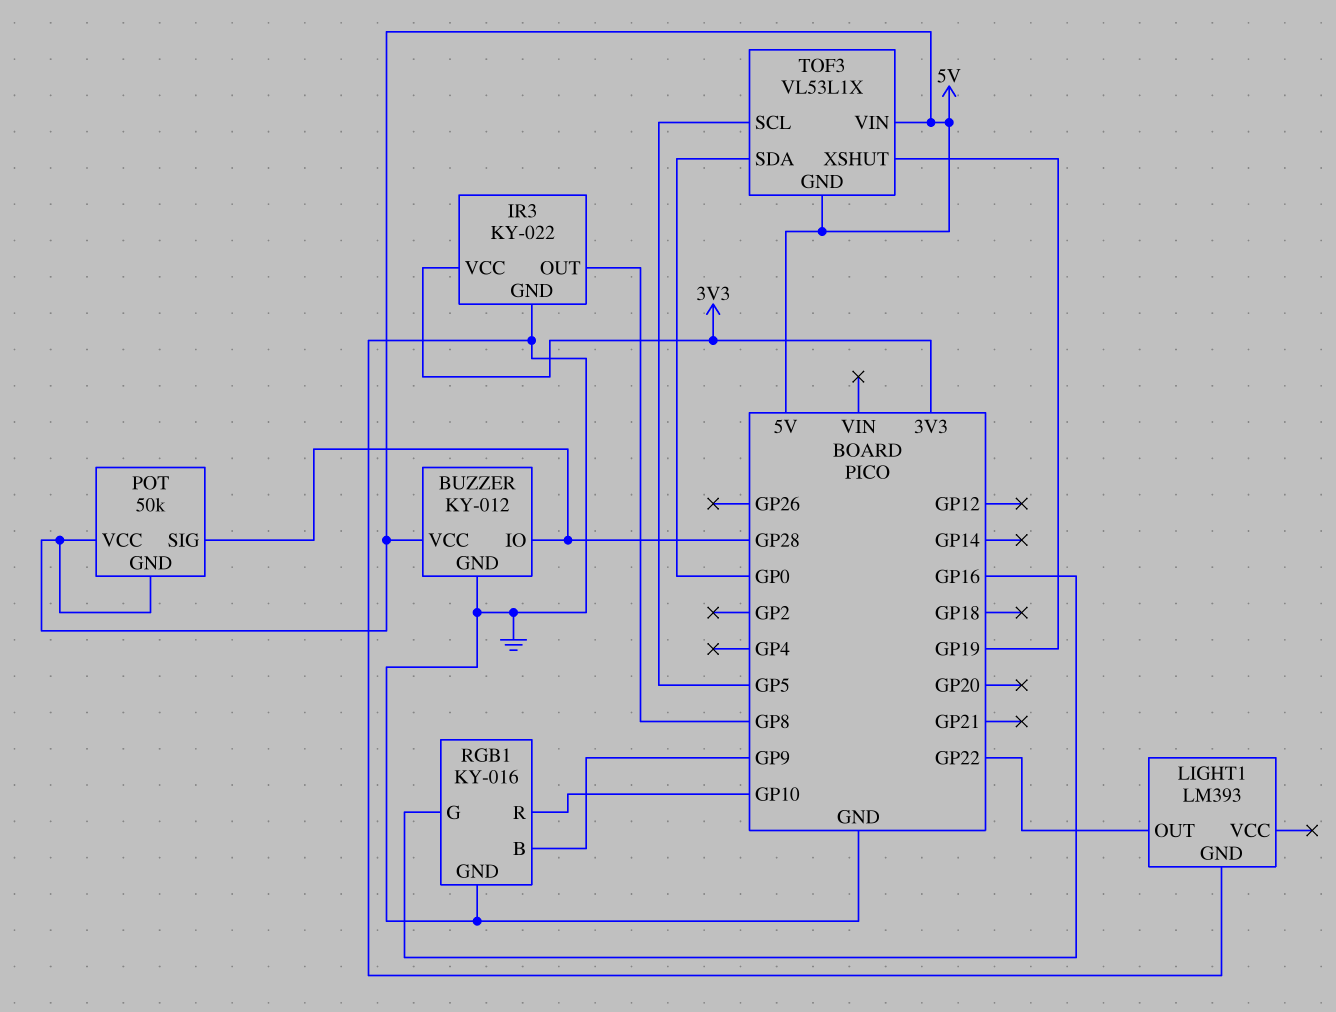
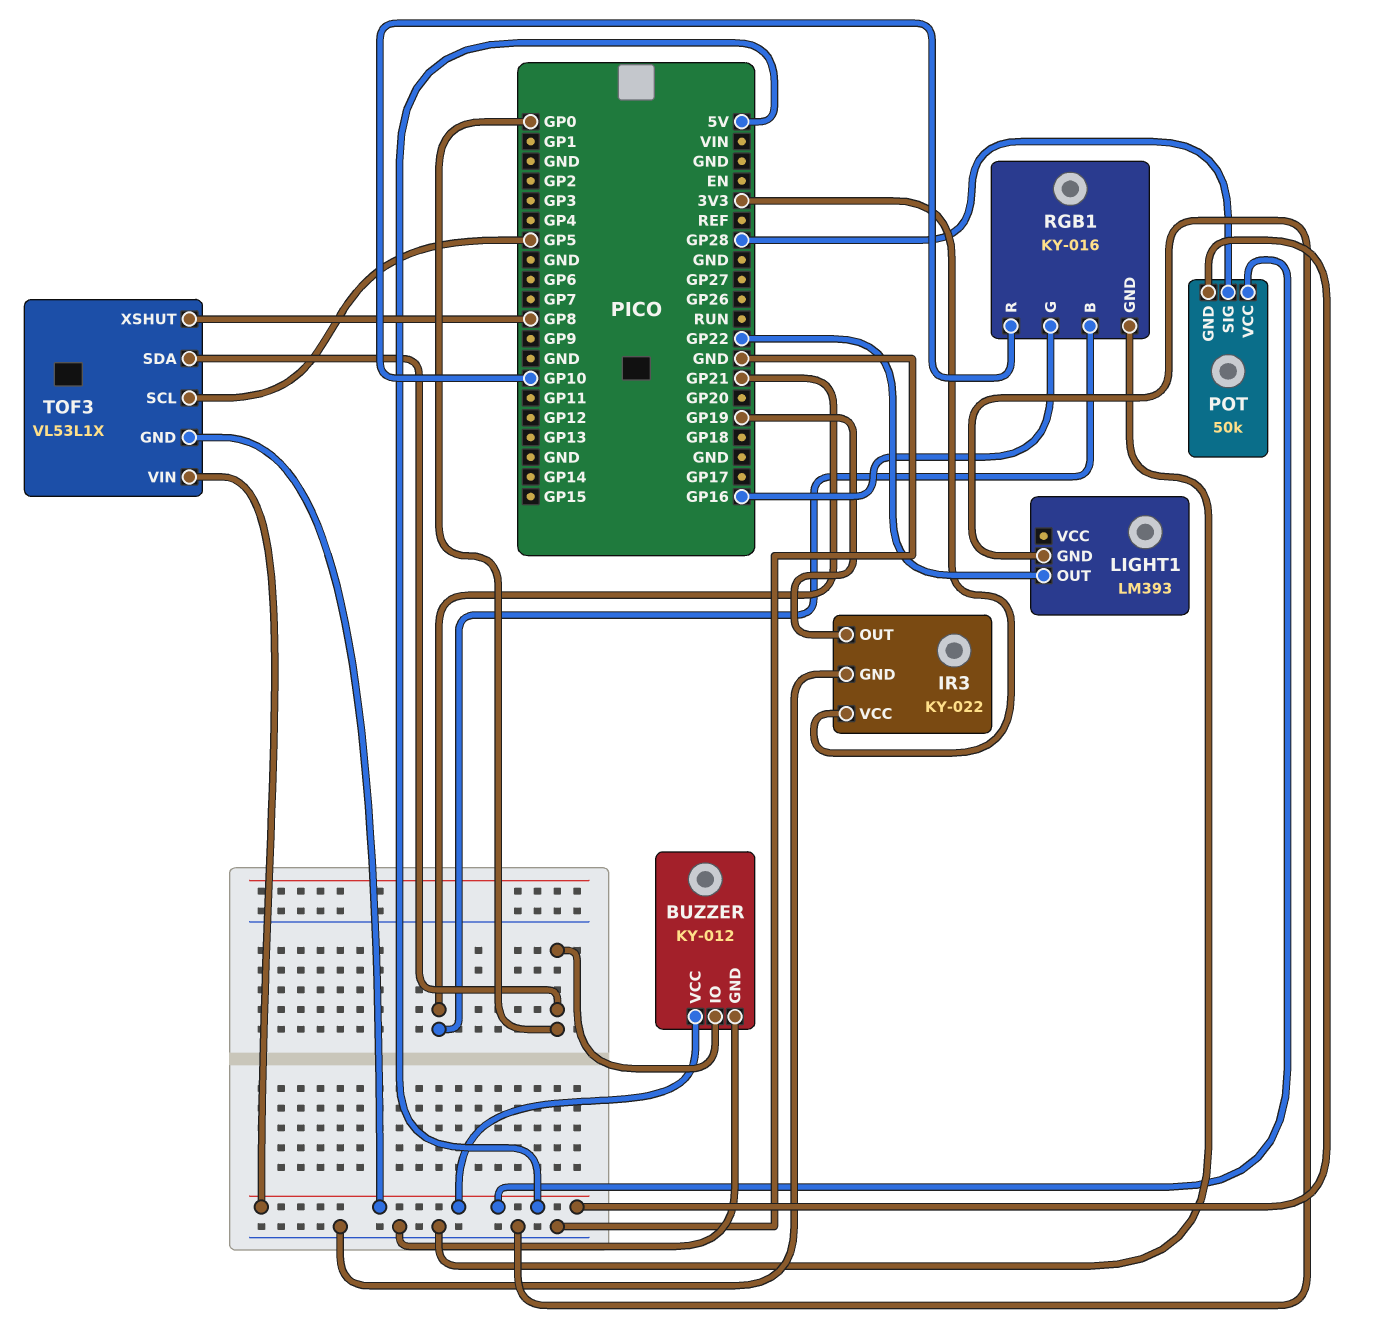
BUZZER pin IO: GP28 -> GP0
IR3 pin OUT: GP8 -> GP19
RGB1 pin B: GP9 -> GP21
TOF3 pin XSHUT: GP19 -> GP8

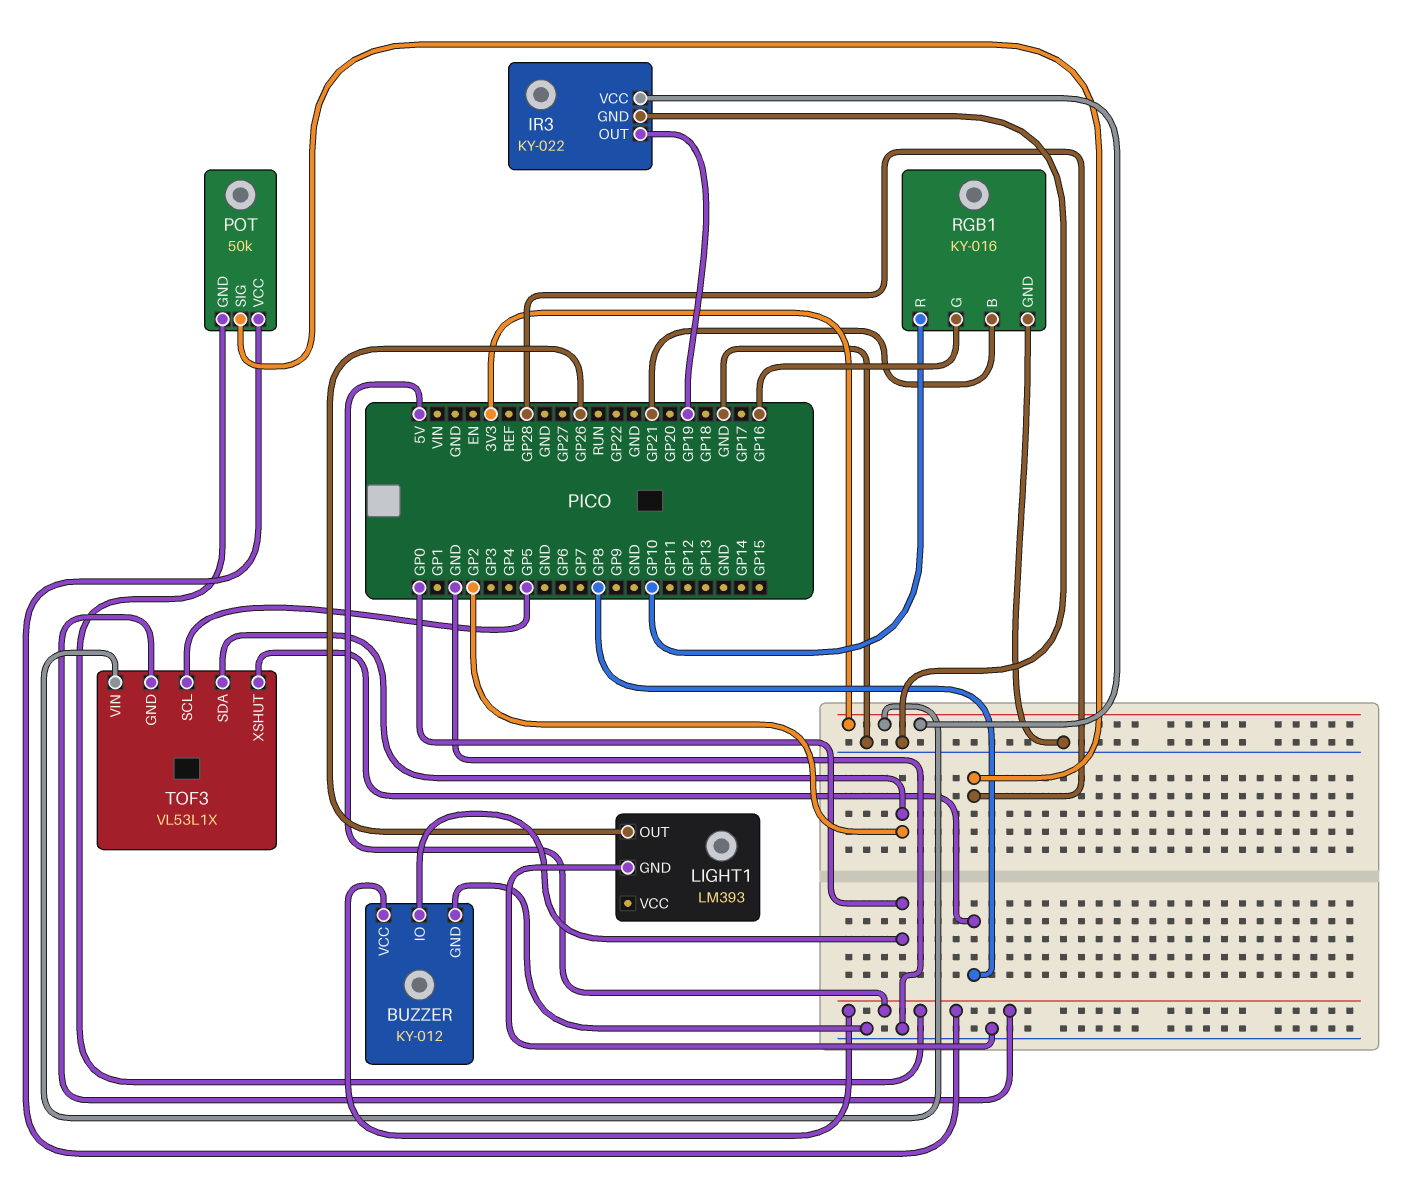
LIGHT1 pin OUT: GP22 -> GP26
TOF3 pin SDA: GP0 -> GP2
TOF3 pin VIN: 5V -> 3V3

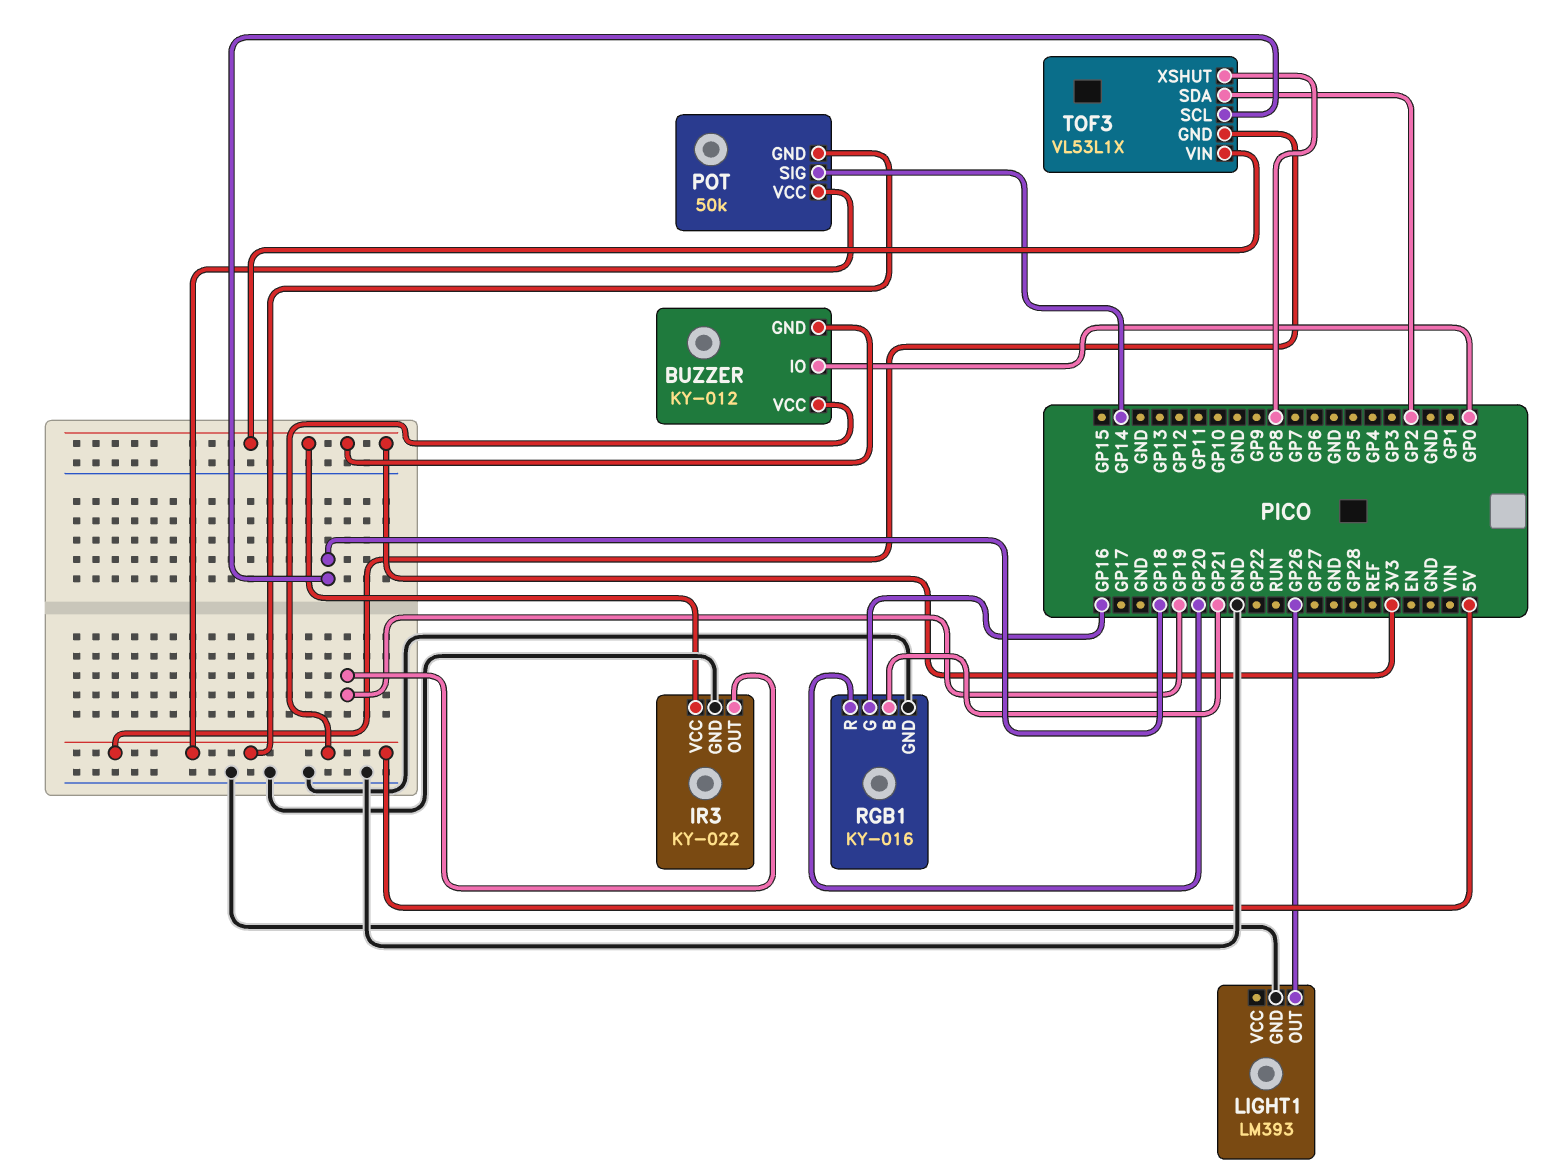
BUZZER pin GND: GND -> 3V3
POT pin SIG: GP28 -> GP14
RGB1 pin R: GP10 -> GP20
TOF3 pin SCL: GP5 -> GP18

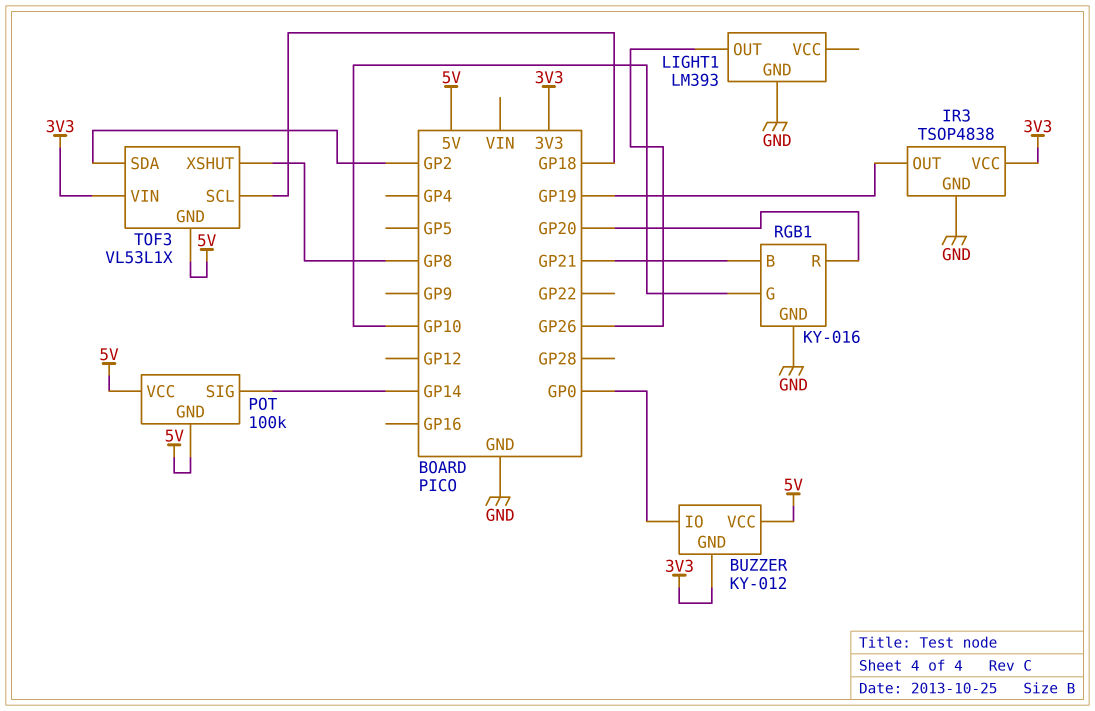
IR3: KY-022 -> TSOP4838
POT: 50k -> 100k
RGB1 pin G: GP16 -> GP10

